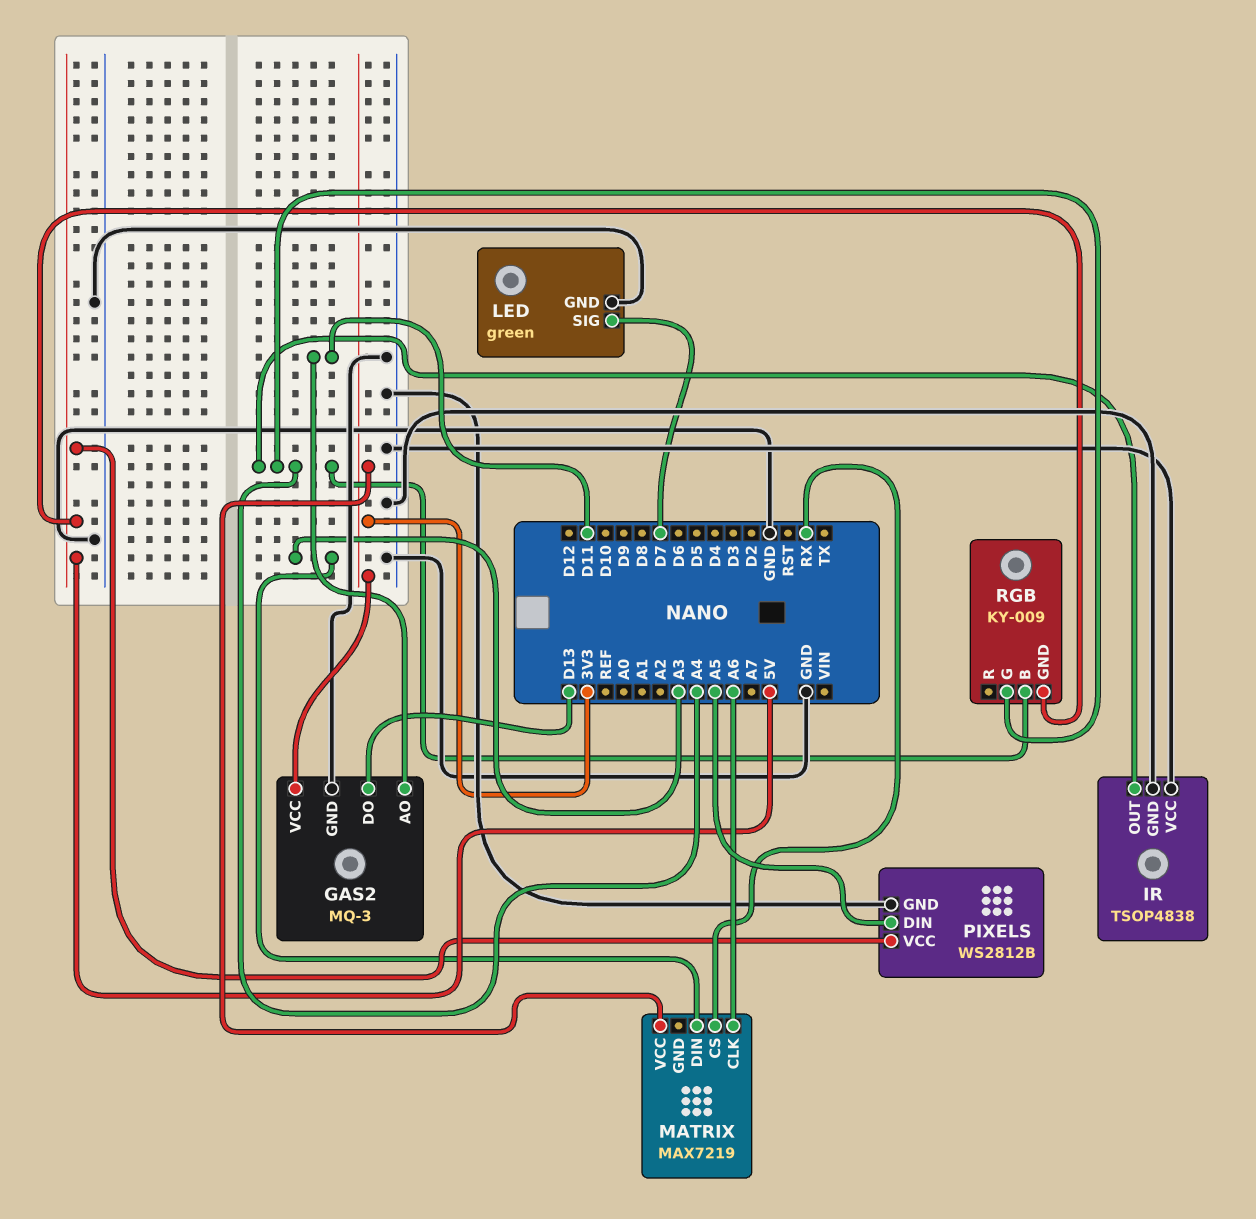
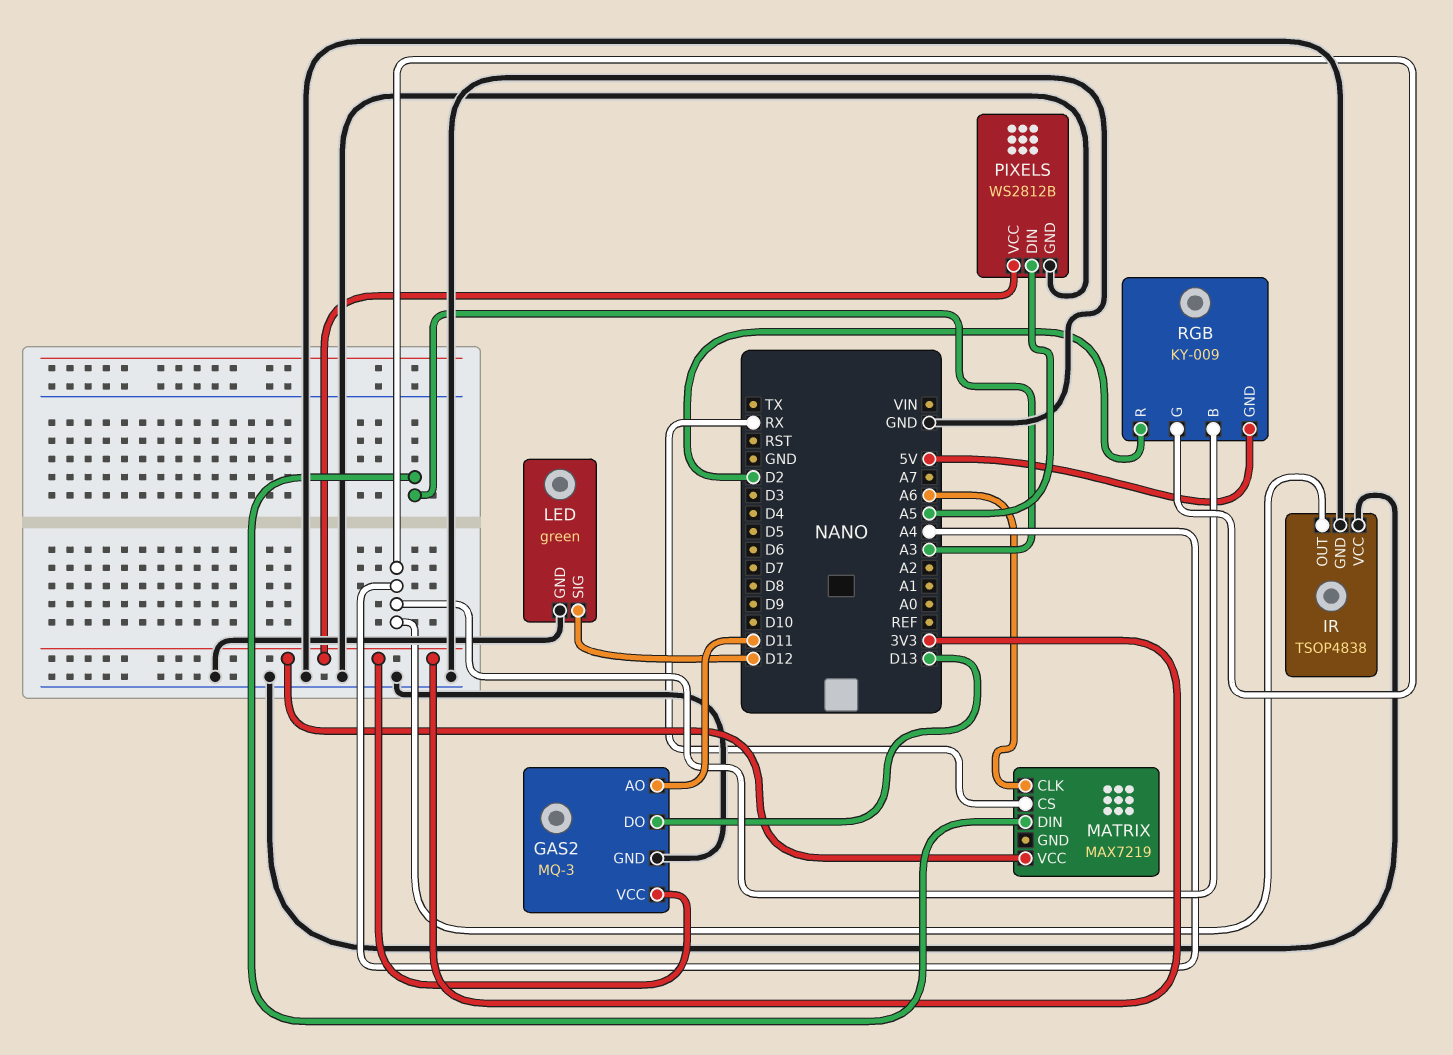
LED pin SIG: D7 -> D12
PIXELS pin VCC: 5V -> 3V3
RGB pin R: none -> D2

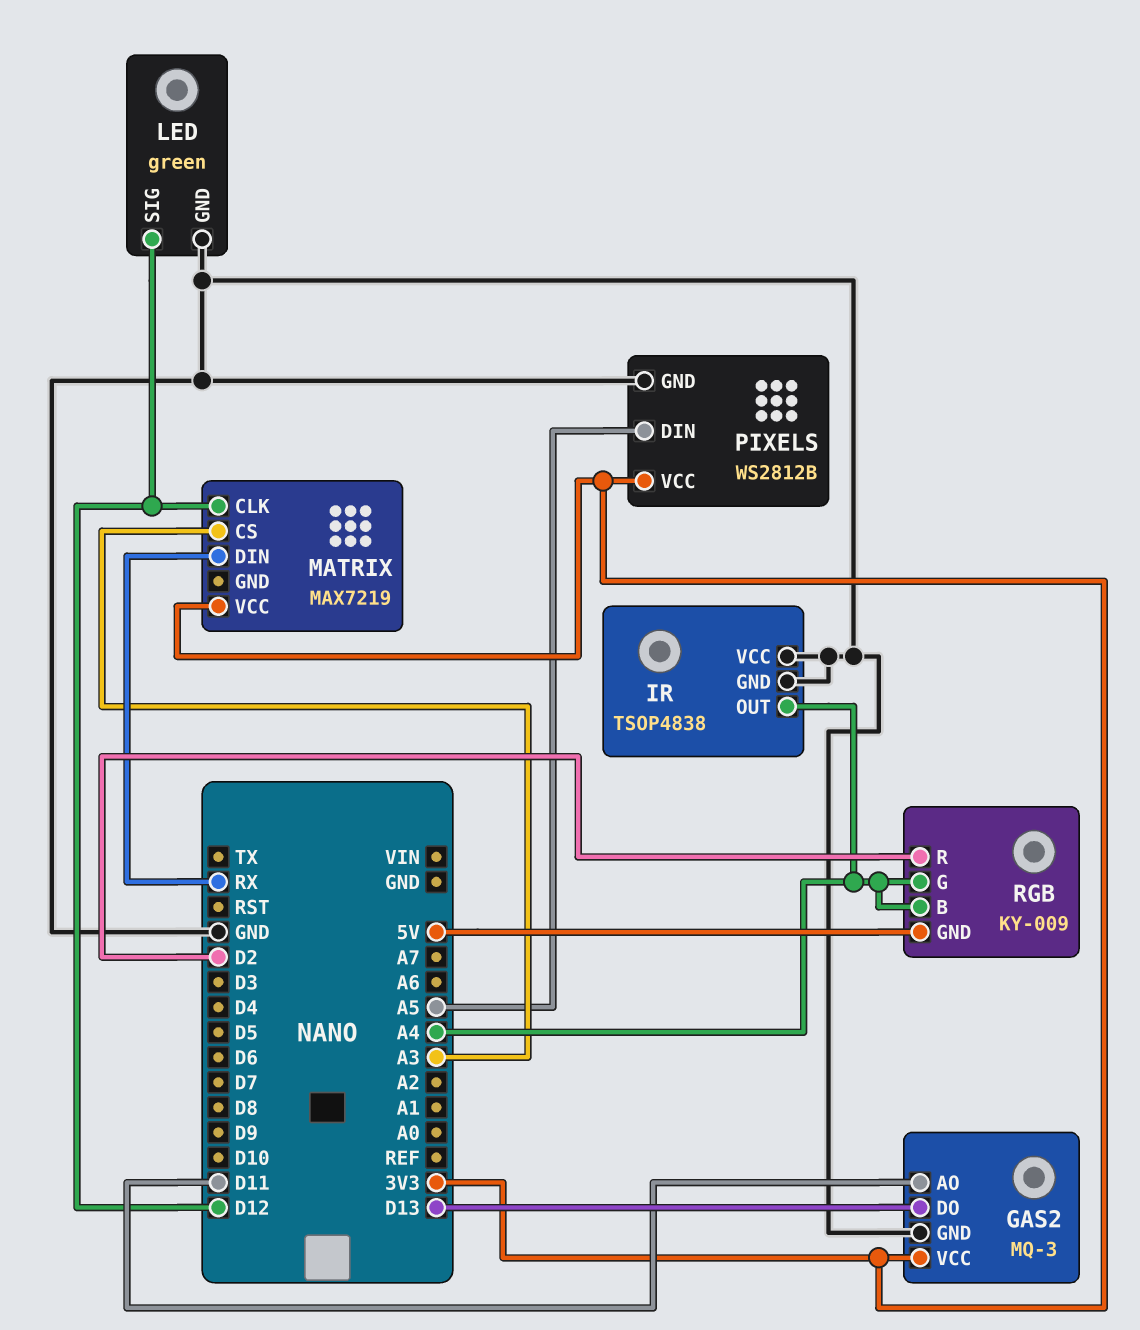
MATRIX pin CLK: A6 -> D12
MATRIX pin CS: RX -> A3
MATRIX pin DIN: A3 -> RX

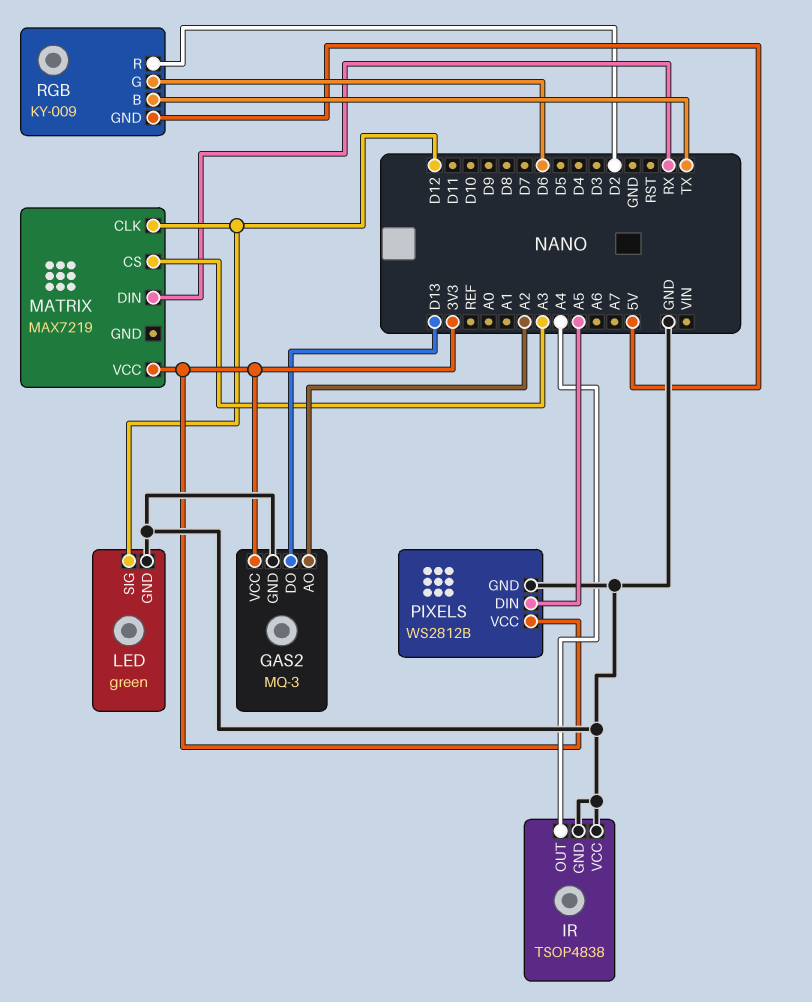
GAS2 pin AO: D11 -> A2
RGB pin B: A4 -> TX
RGB pin G: A4 -> D6

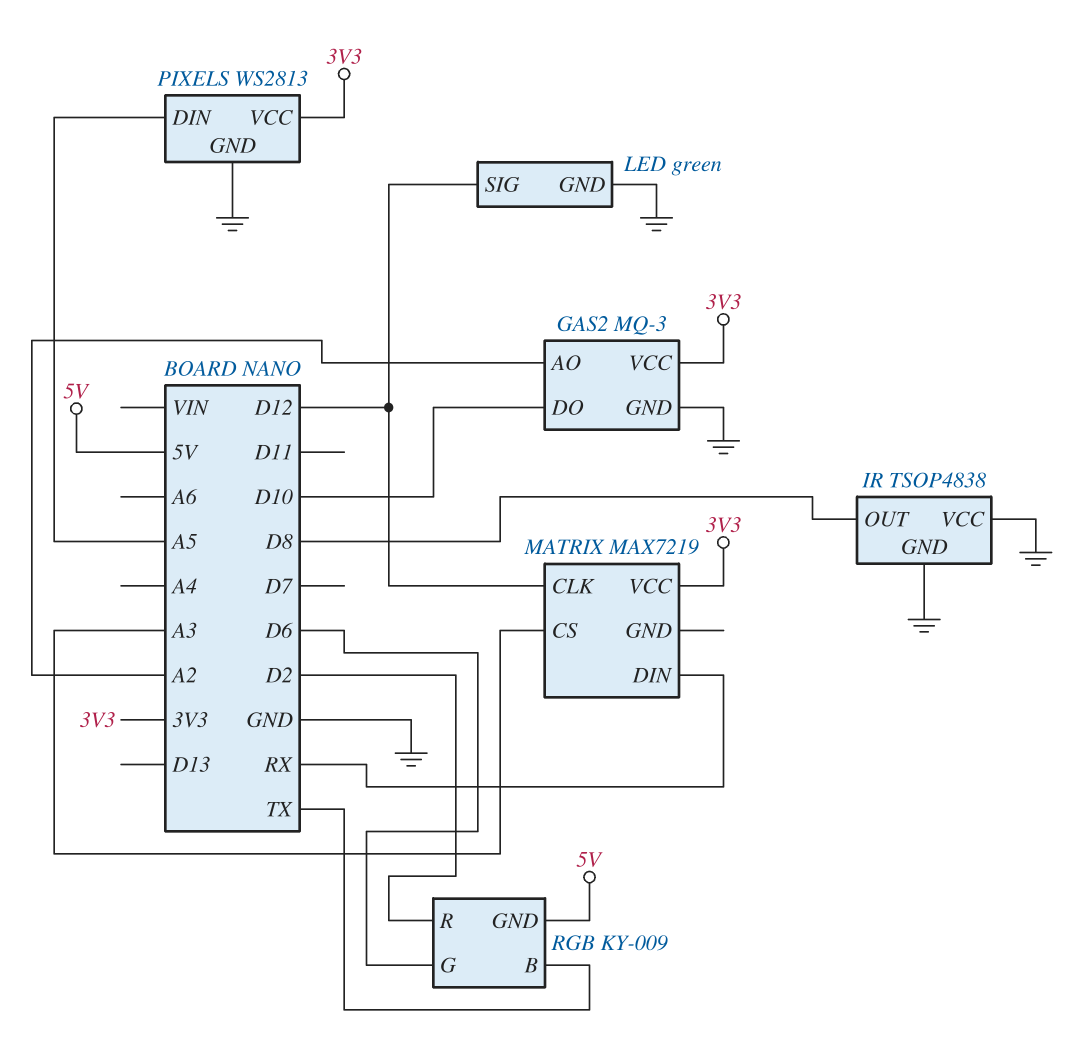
GAS2 pin DO: D13 -> D10
IR pin OUT: A4 -> D8
PIXELS: WS2812B -> WS2813

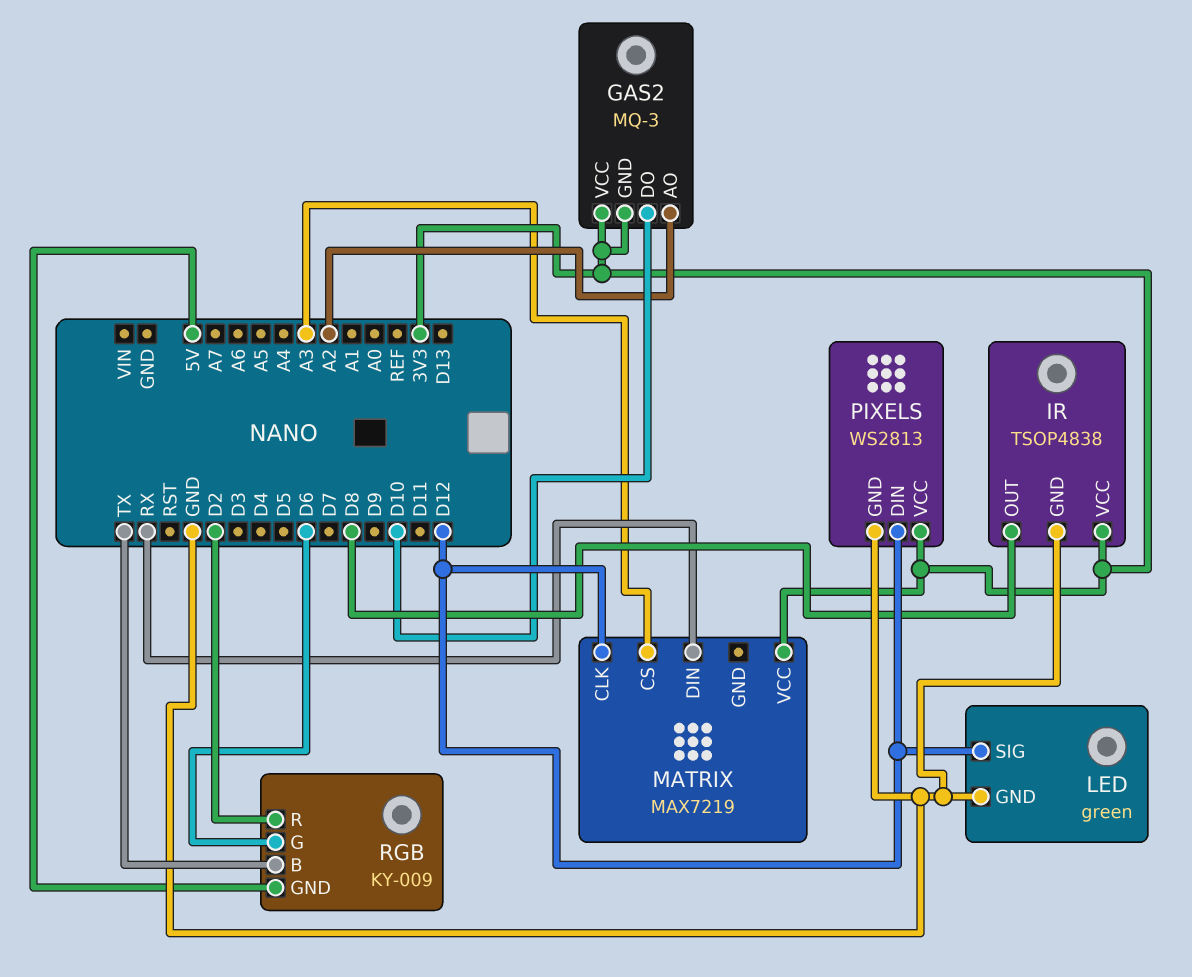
GAS2 pin GND: GND -> 3V3
IR pin VCC: GND -> 3V3
PIXELS pin DIN: A5 -> D12

